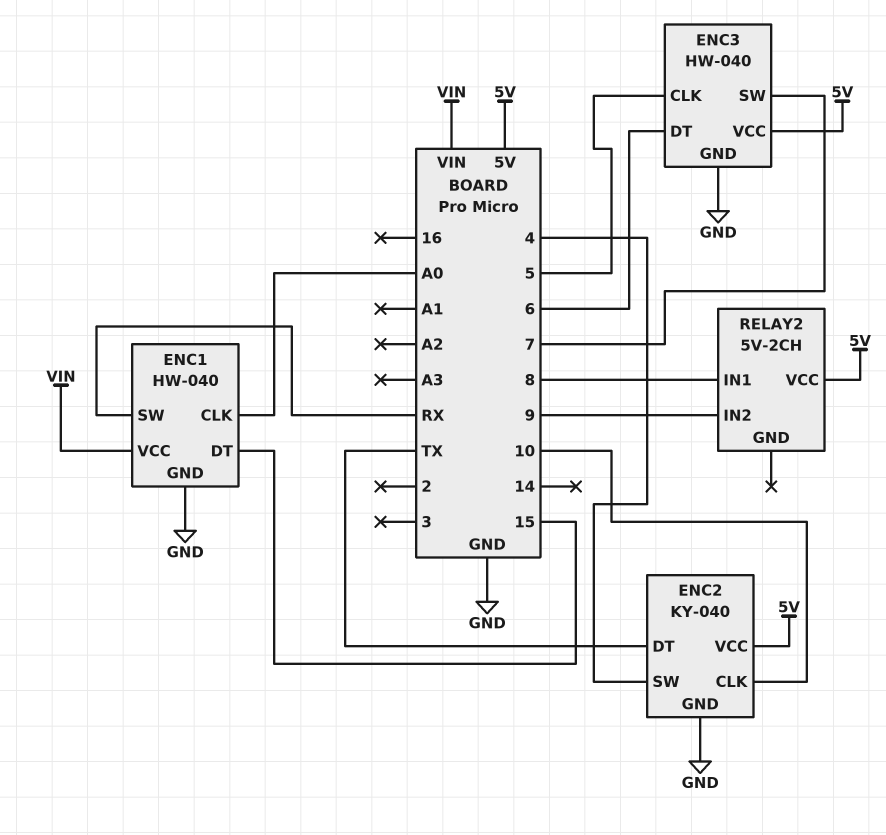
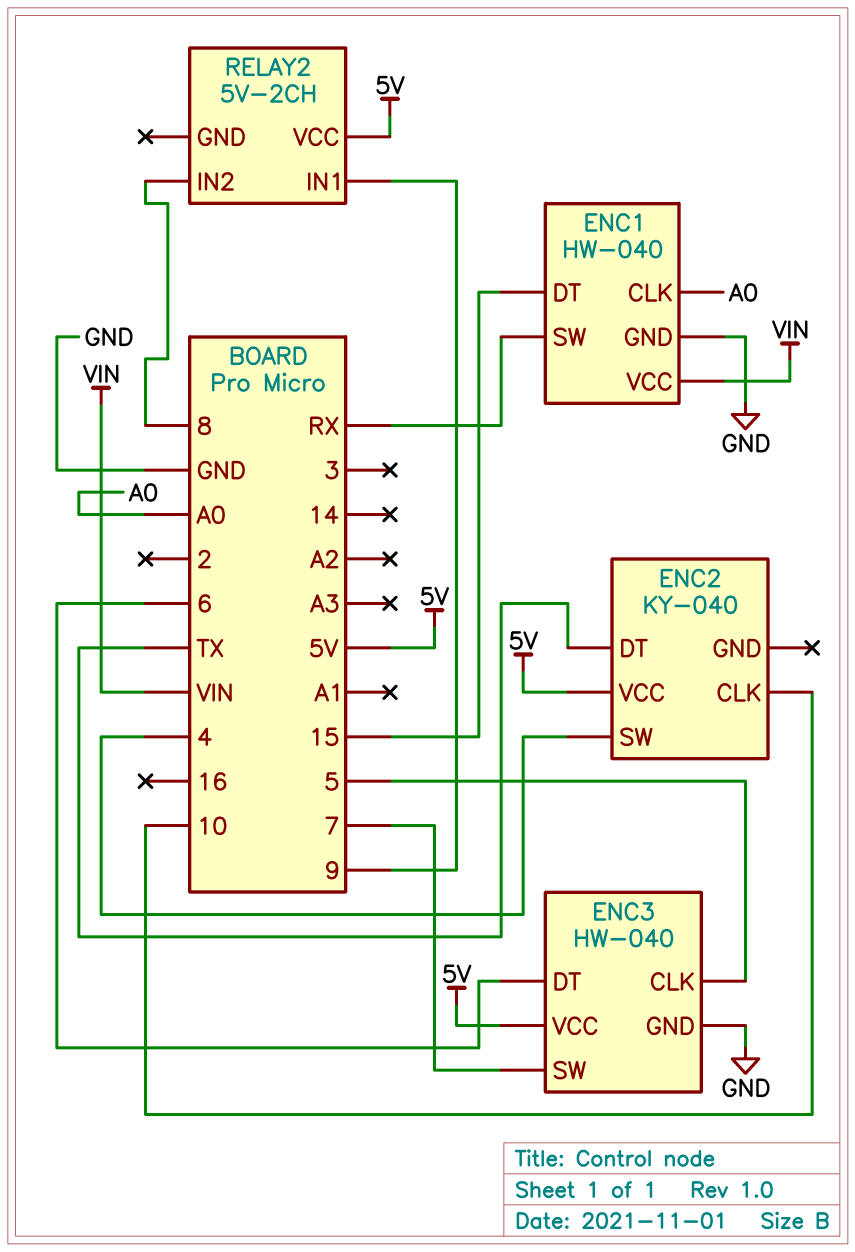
ENC2 pin GND: GND -> none
RELAY2 pin IN1: 8 -> 9
RELAY2 pin IN2: 9 -> 8

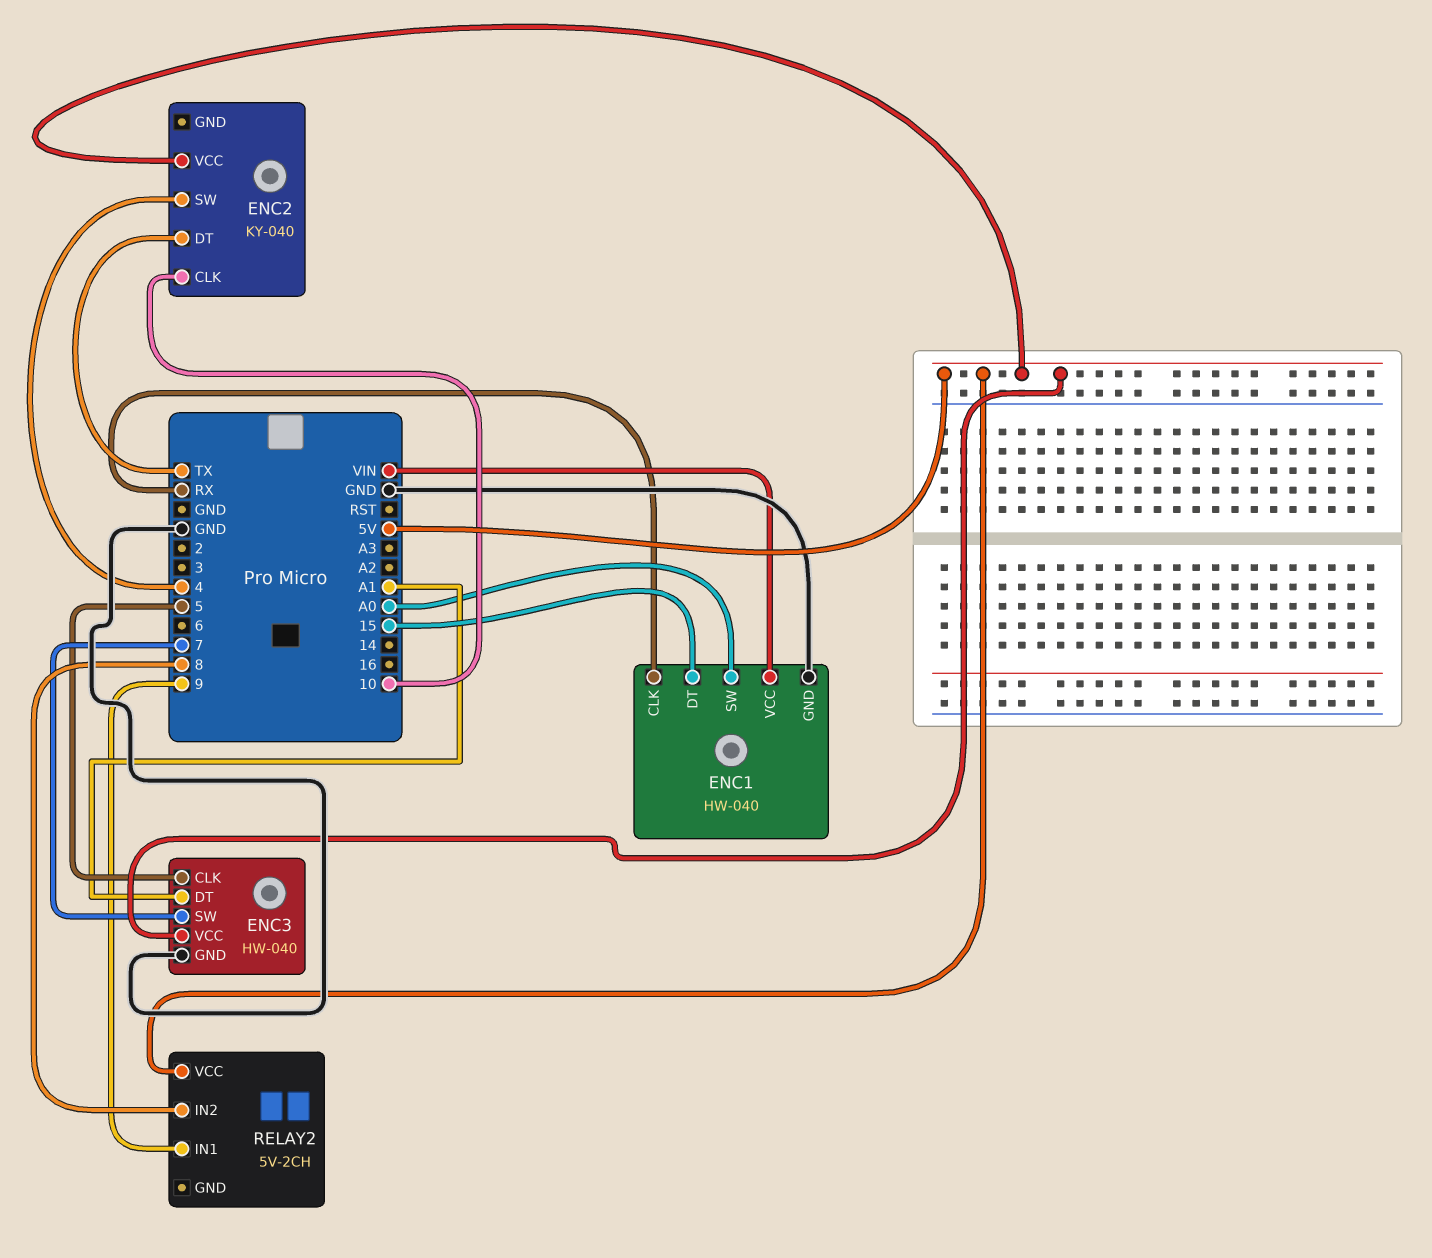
ENC1 pin CLK: A0 -> RX
ENC1 pin SW: RX -> A0
ENC3 pin DT: 6 -> A1

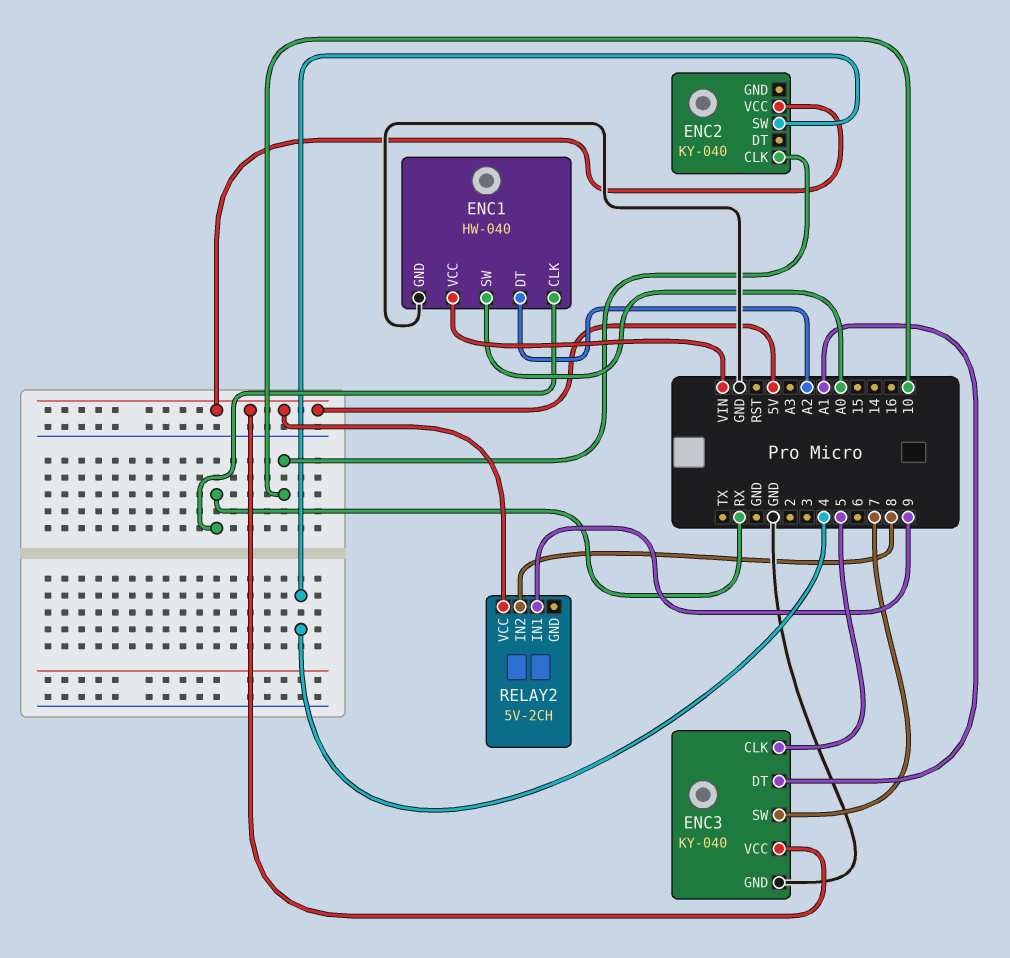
ENC1 pin DT: 15 -> A2
ENC2 pin DT: TX -> none
ENC3: HW-040 -> KY-040

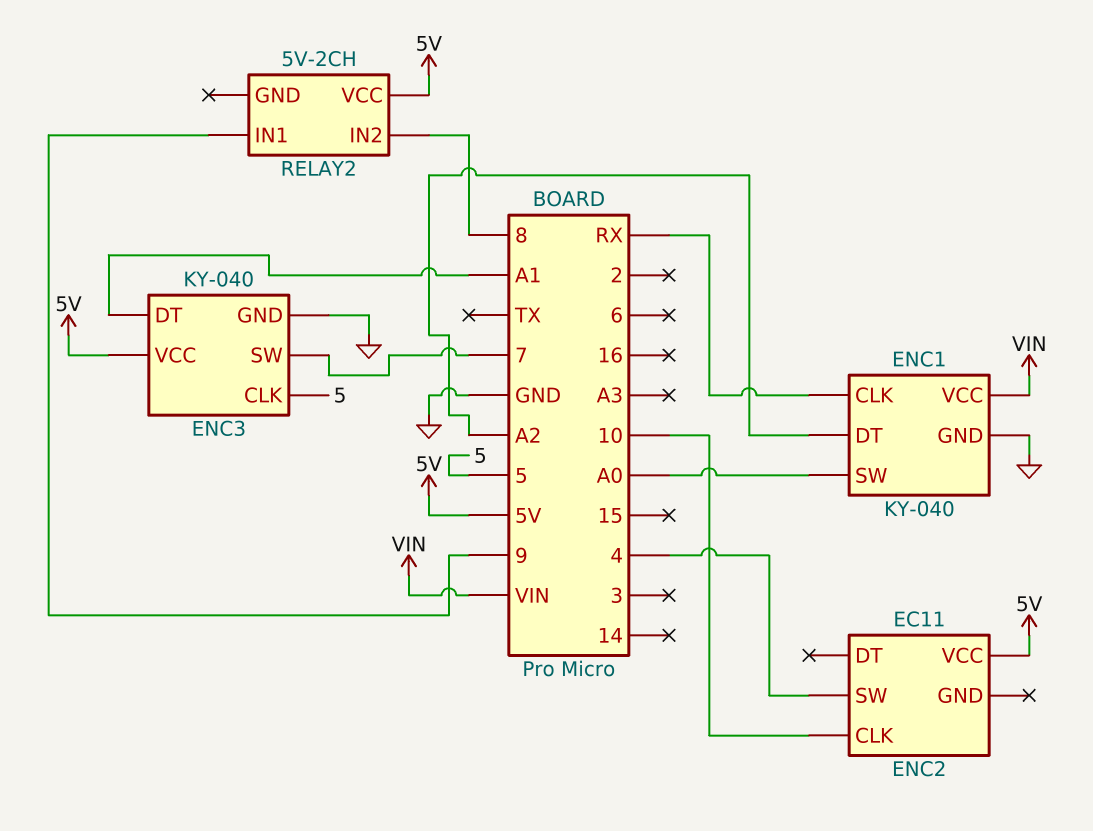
ENC1: HW-040 -> KY-040
ENC2: KY-040 -> EC11

